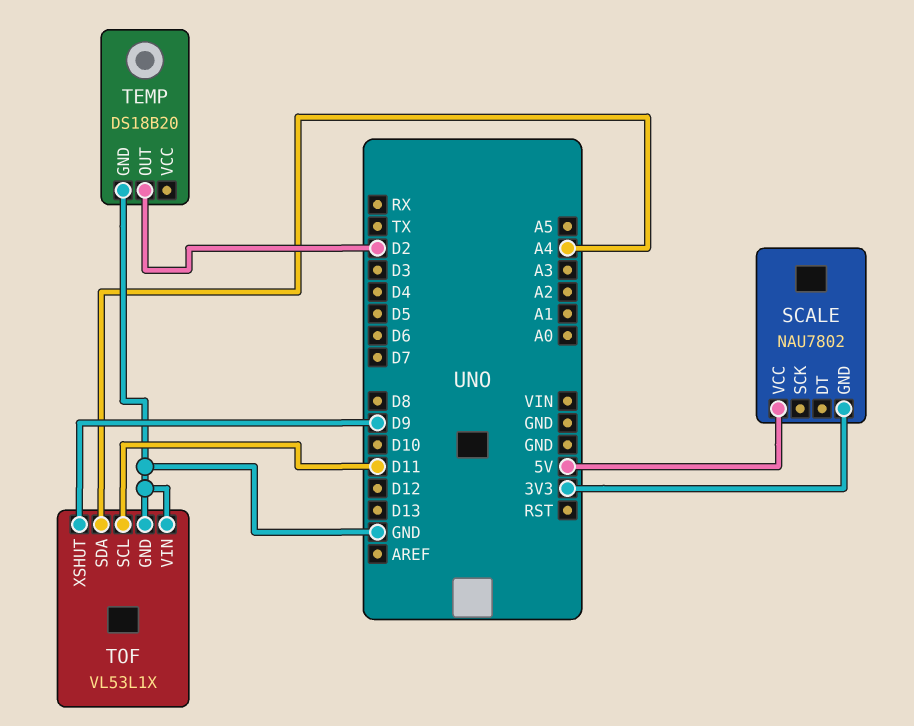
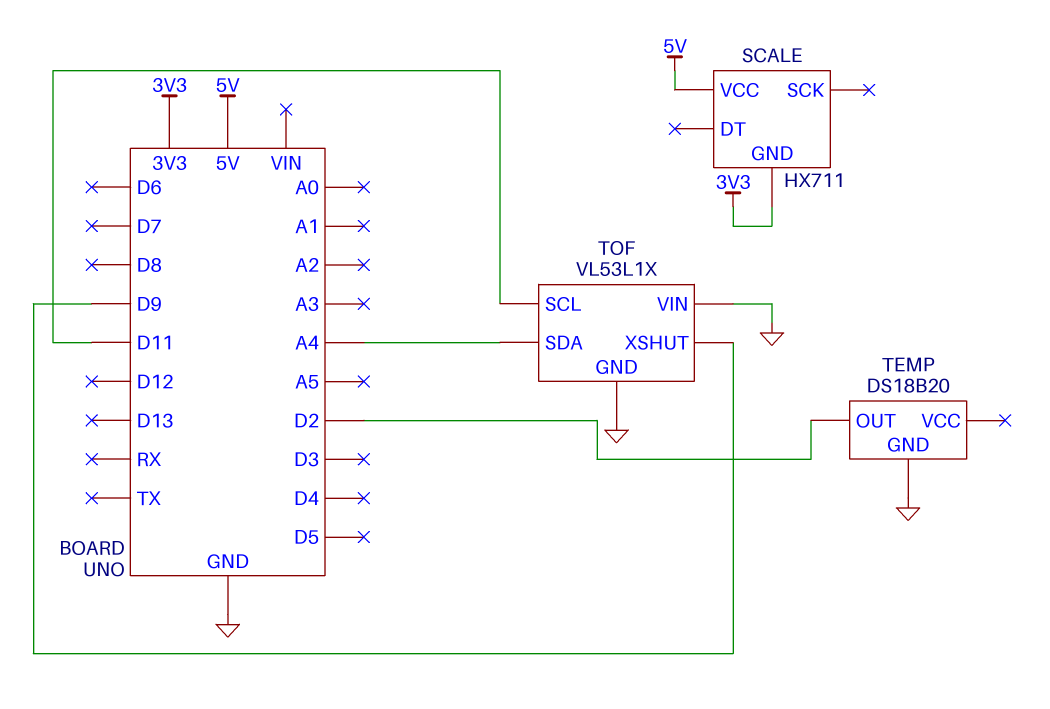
SCALE: NAU7802 -> HX711

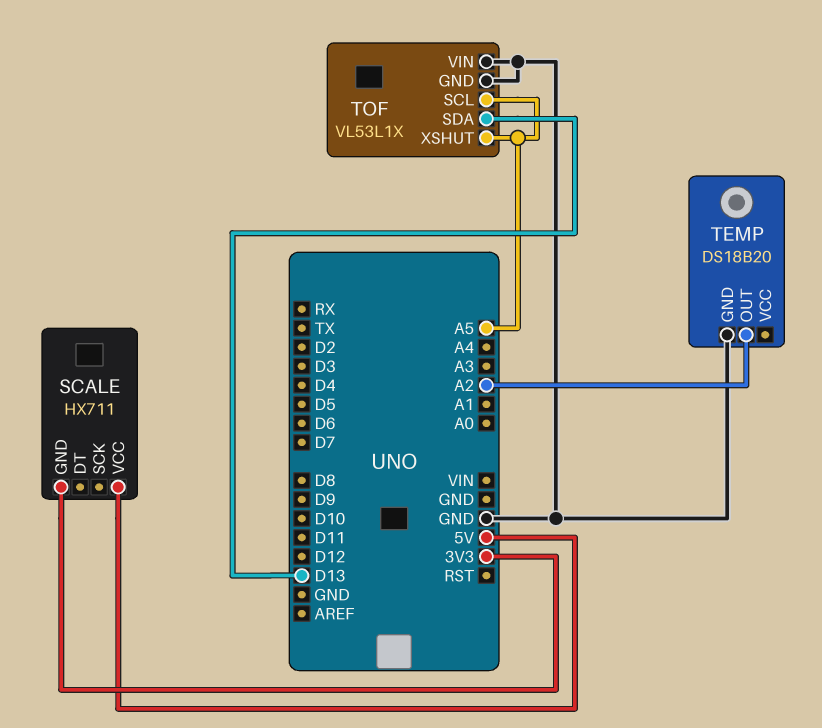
TEMP pin OUT: D2 -> A2
TOF pin SCL: D11 -> A5
TOF pin SDA: A4 -> D13
TOF pin XSHUT: D9 -> A5

